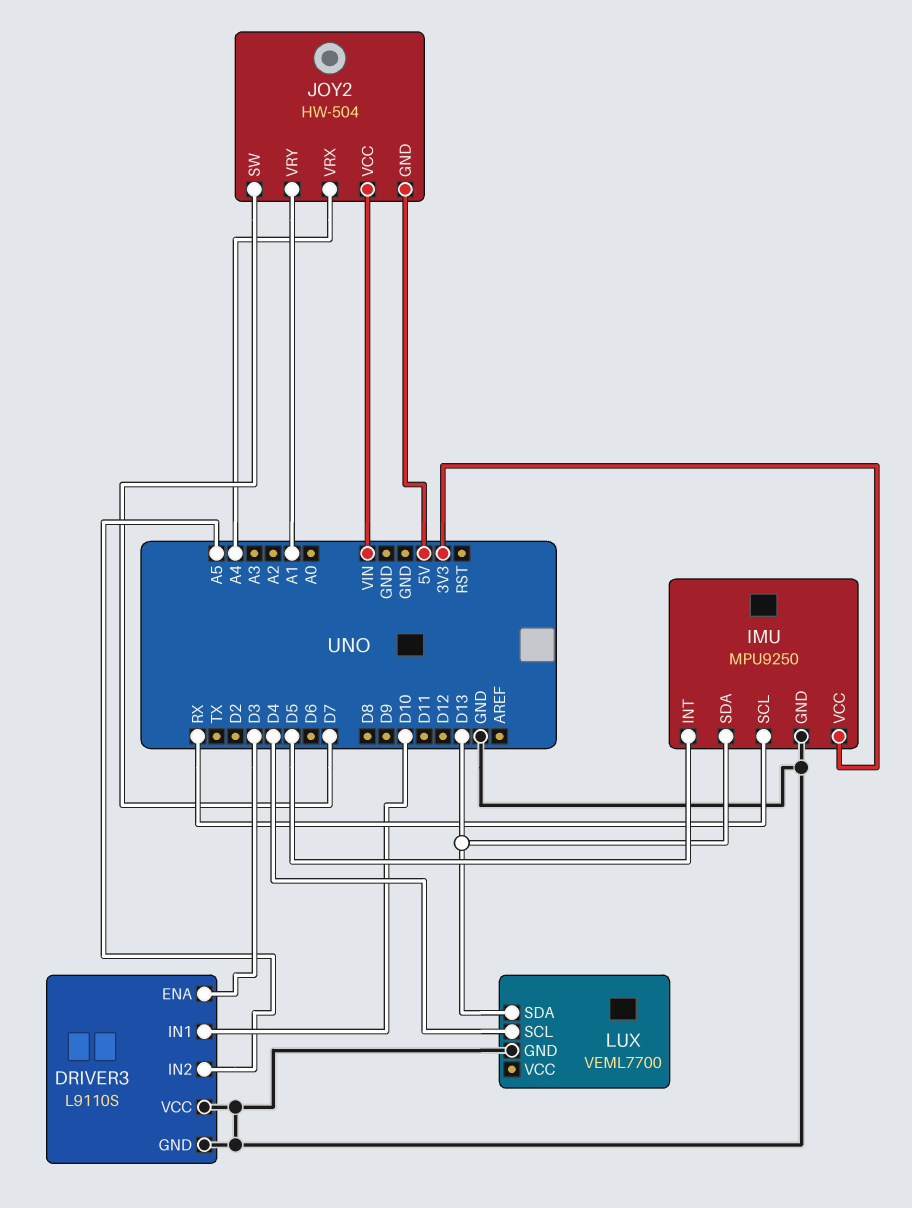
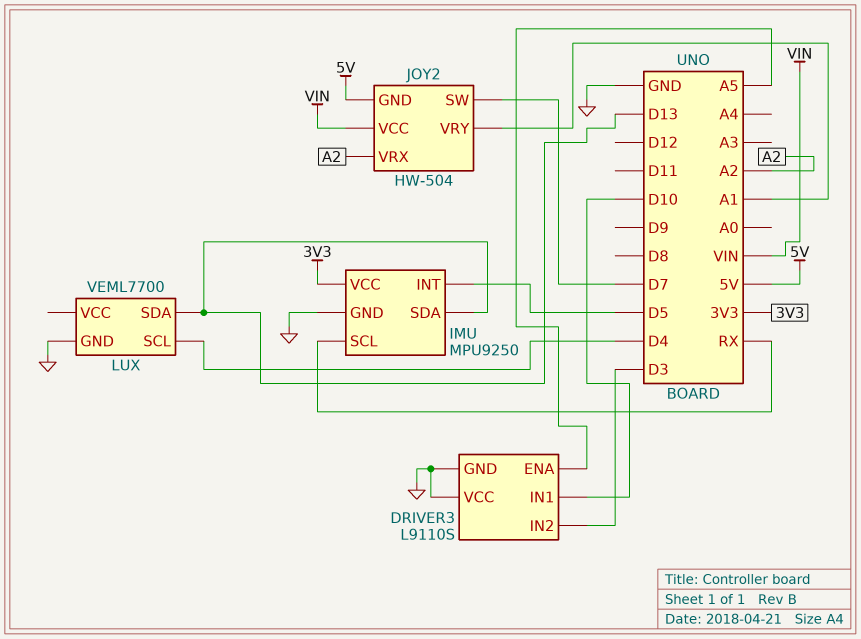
DRIVER3 pin ENA: D3 -> A5
DRIVER3 pin IN2: A5 -> D3
JOY2 pin VRX: A4 -> A2

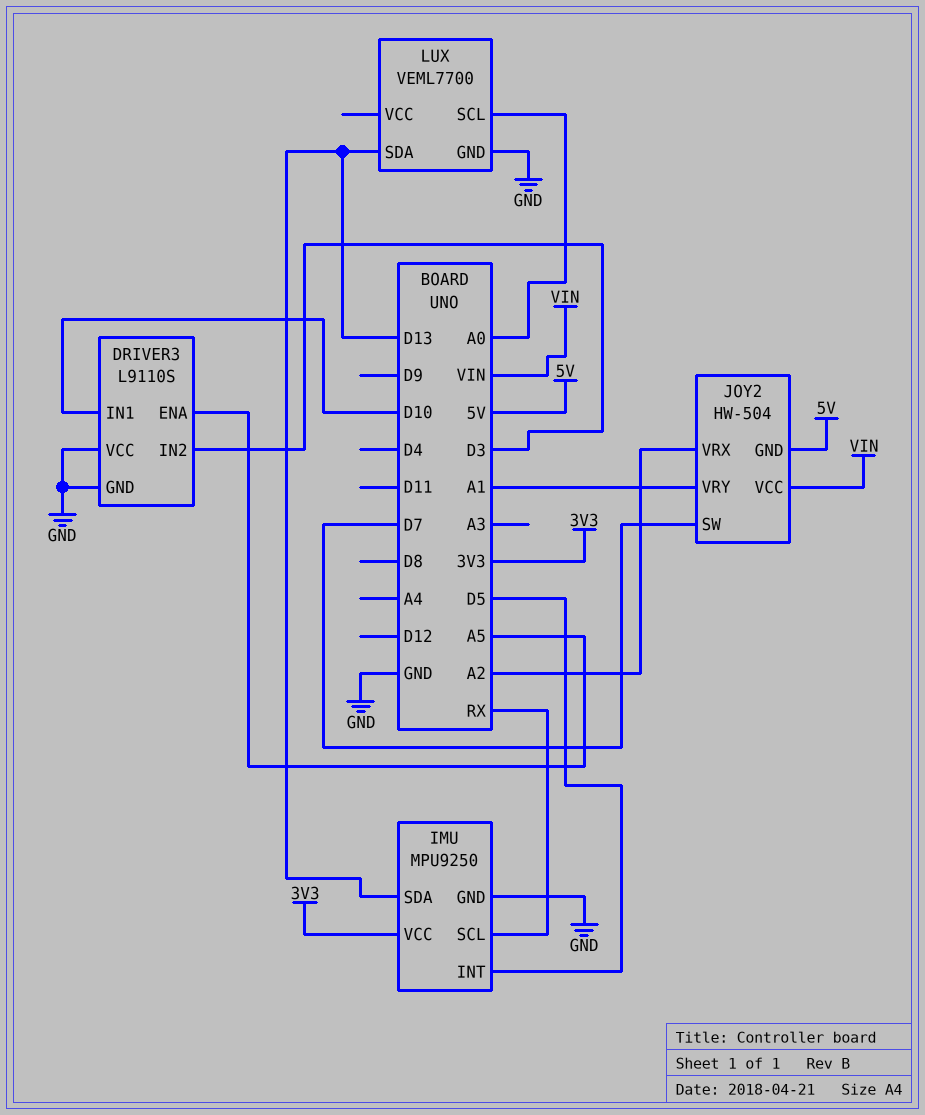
LUX pin SCL: D4 -> A0

